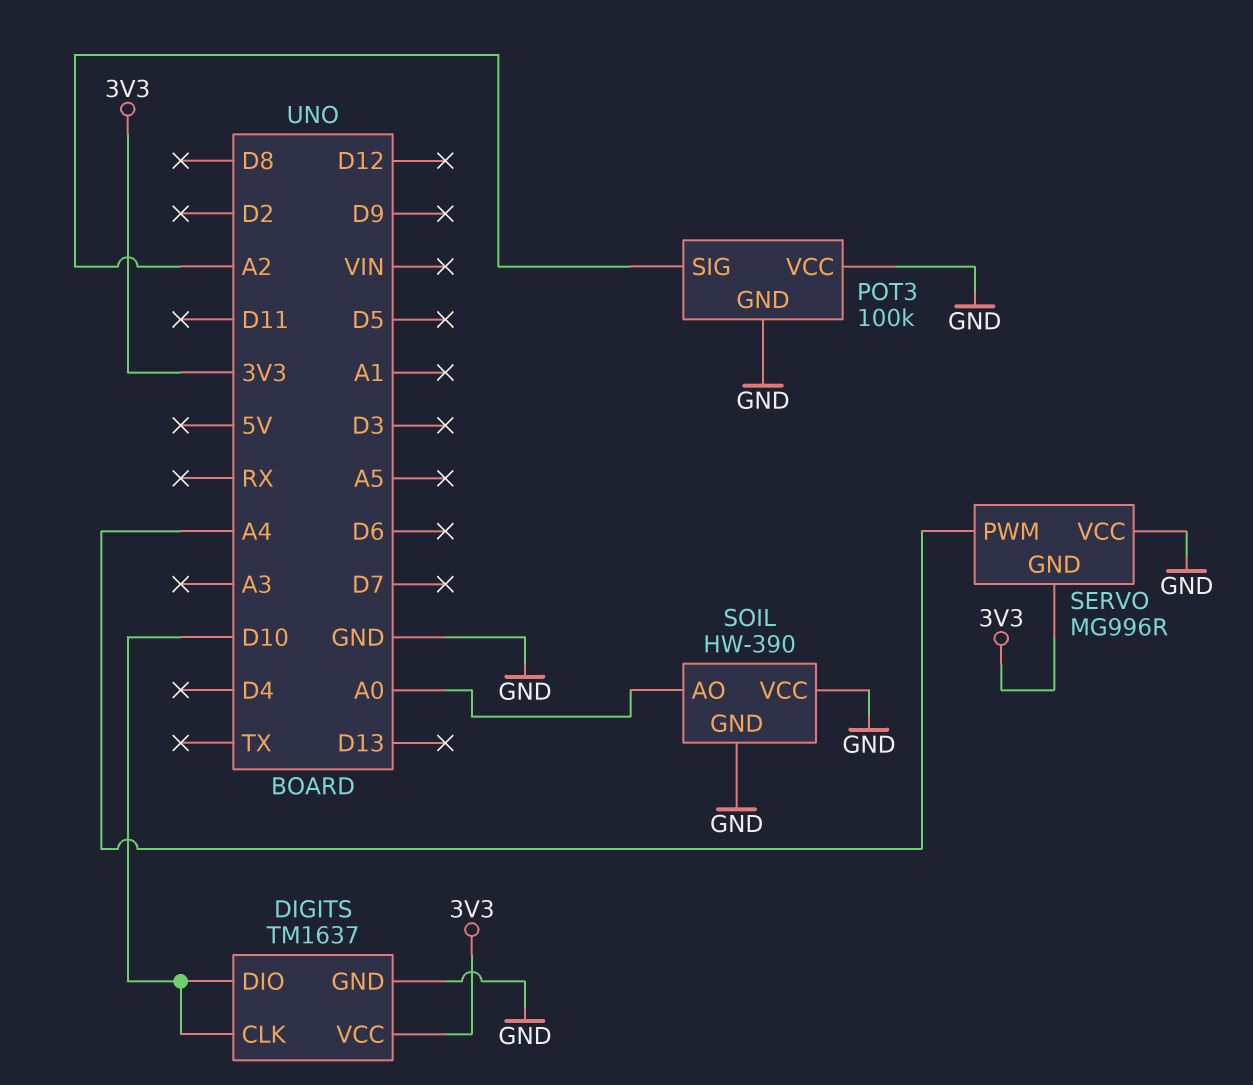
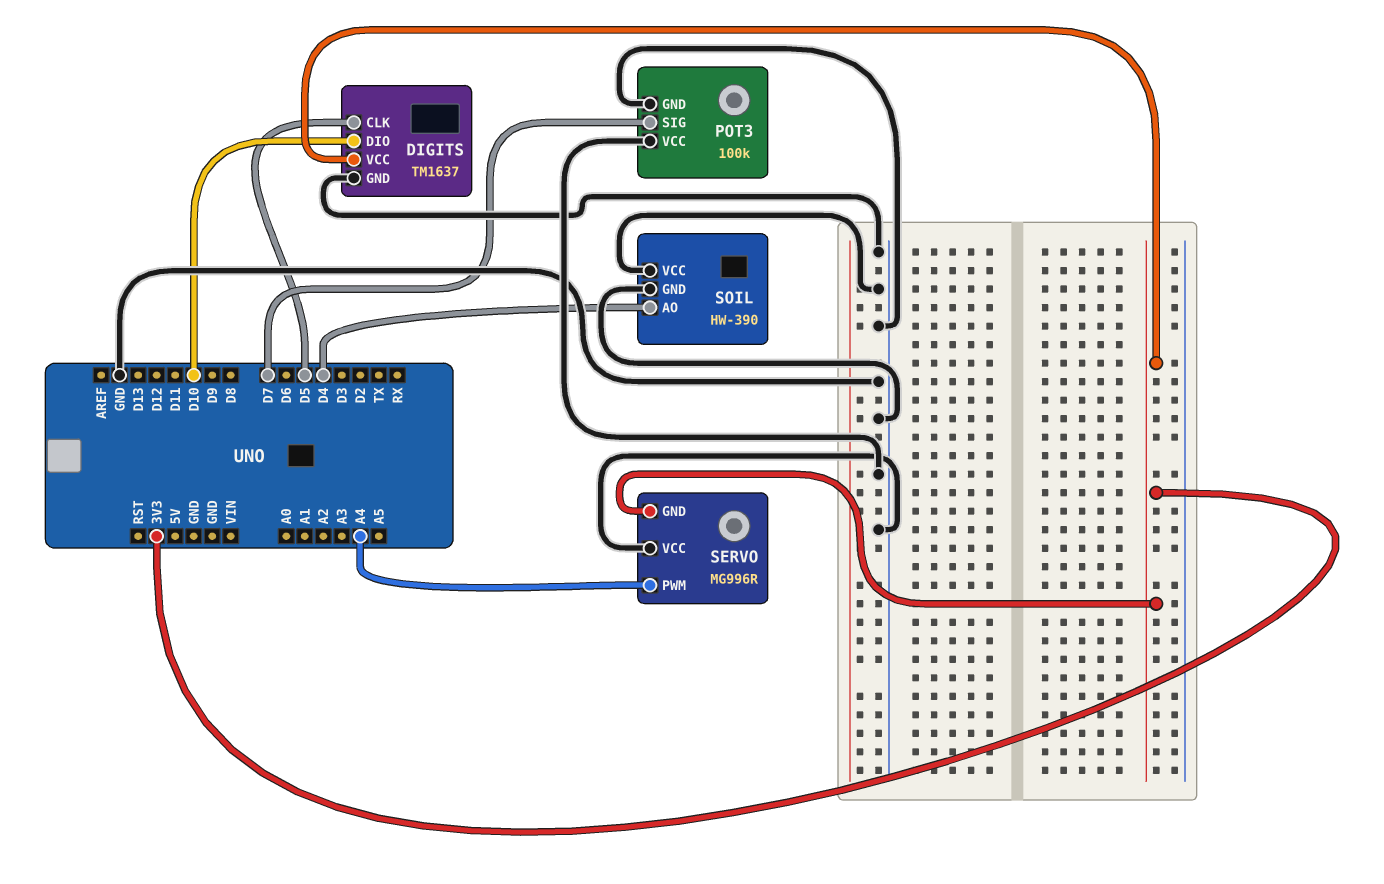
DIGITS pin CLK: D10 -> D5
POT3 pin SIG: A2 -> D7
SOIL pin AO: A0 -> D4

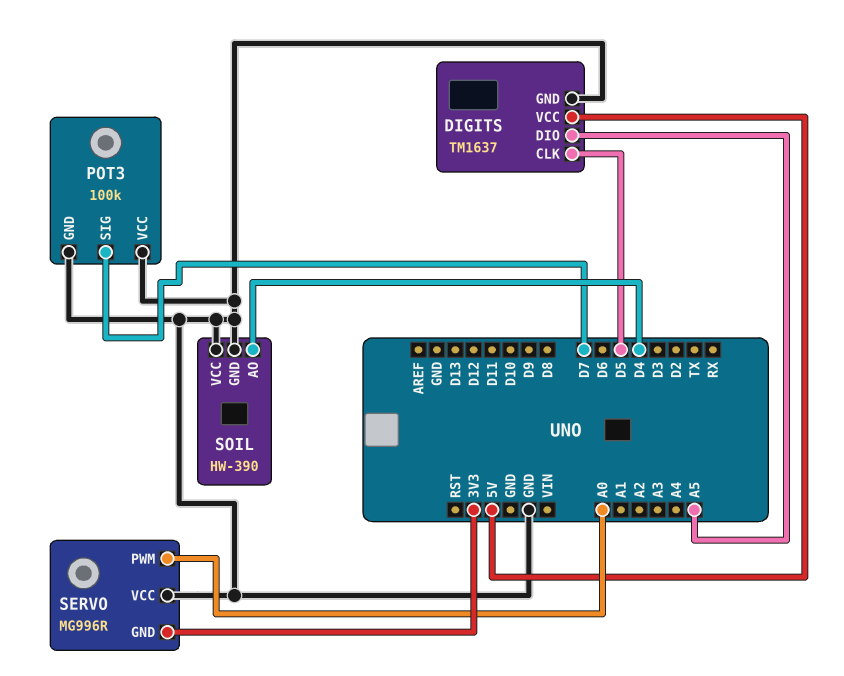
DIGITS pin DIO: D10 -> A5
DIGITS pin VCC: 3V3 -> 5V
SERVO pin PWM: A4 -> A0

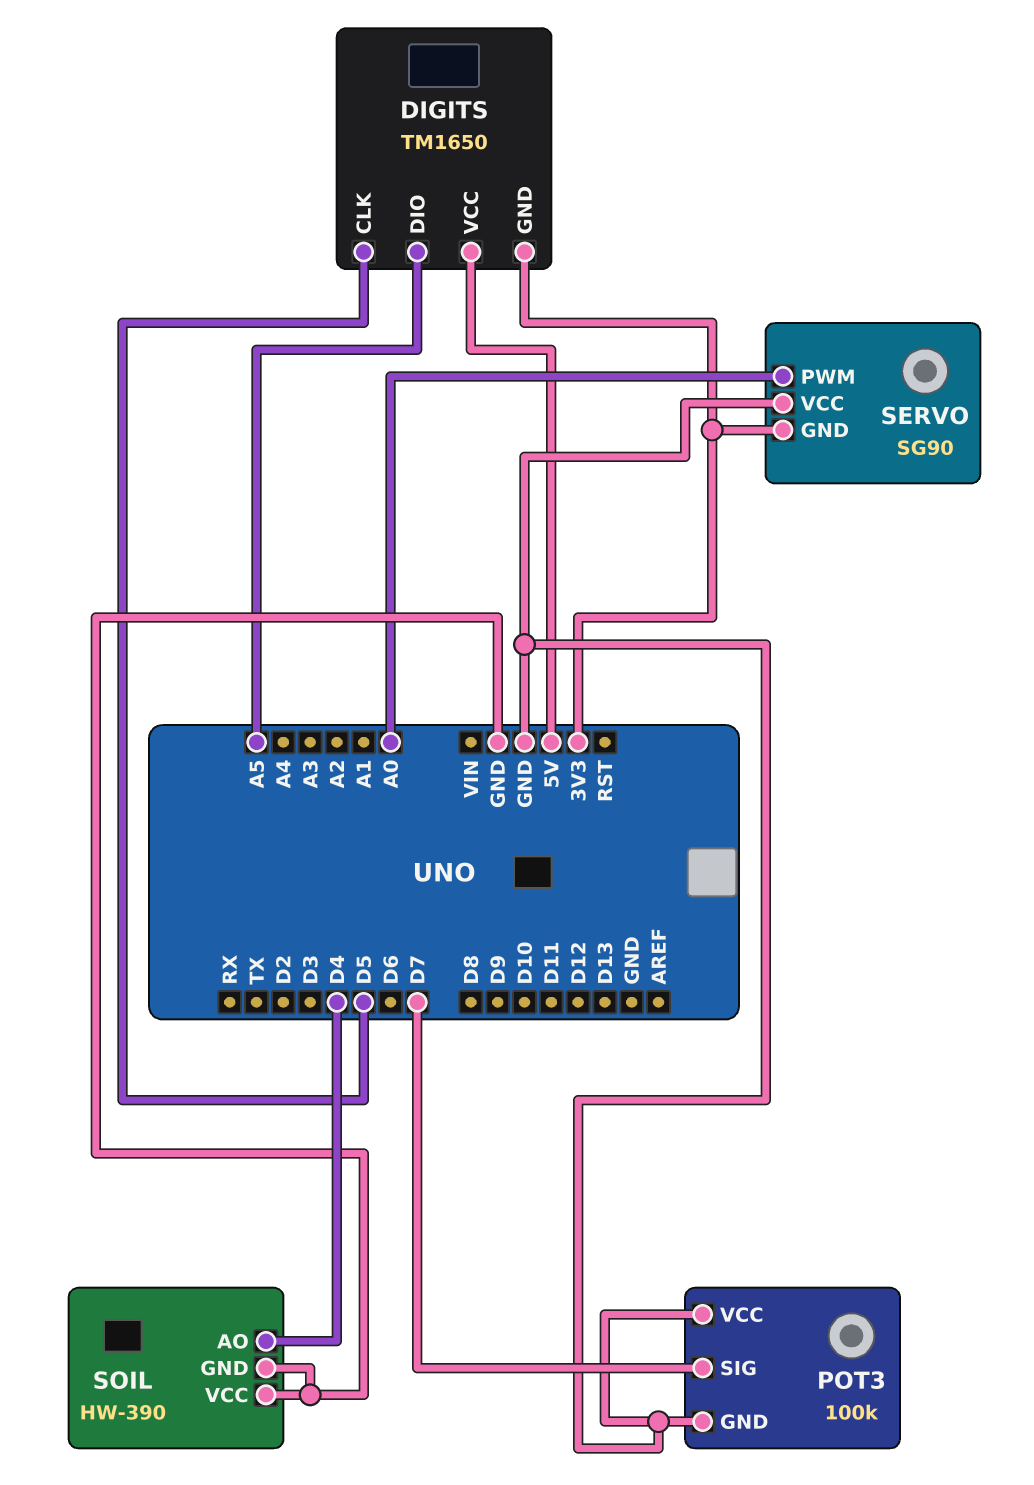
DIGITS: TM1637 -> TM1650
DIGITS pin GND: GND -> 3V3
SERVO: MG996R -> SG90

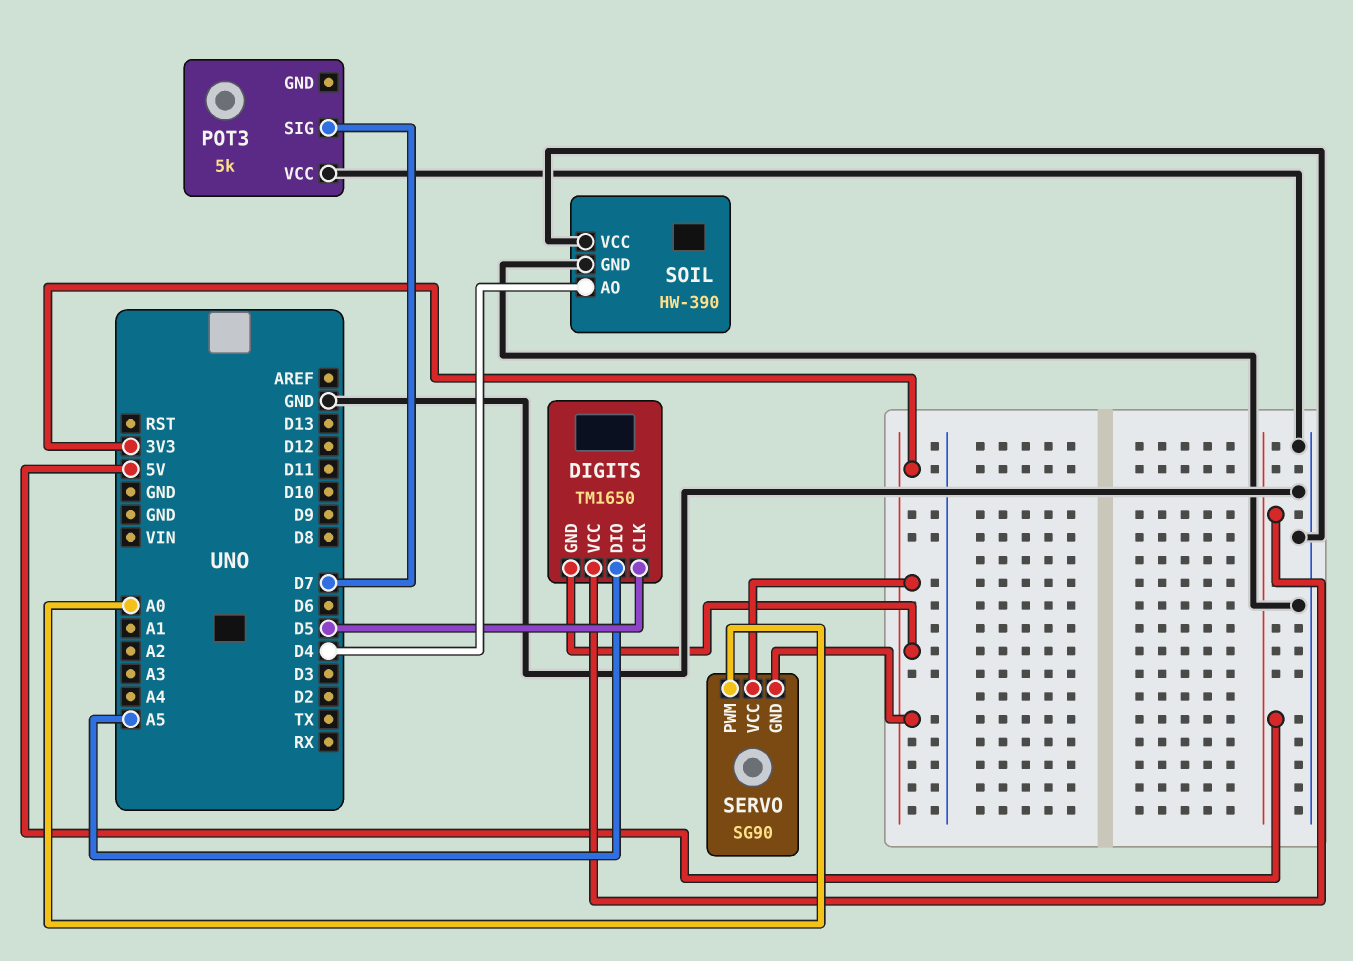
POT3: 100k -> 5k
POT3 pin GND: GND -> none
SERVO pin VCC: GND -> 3V3

